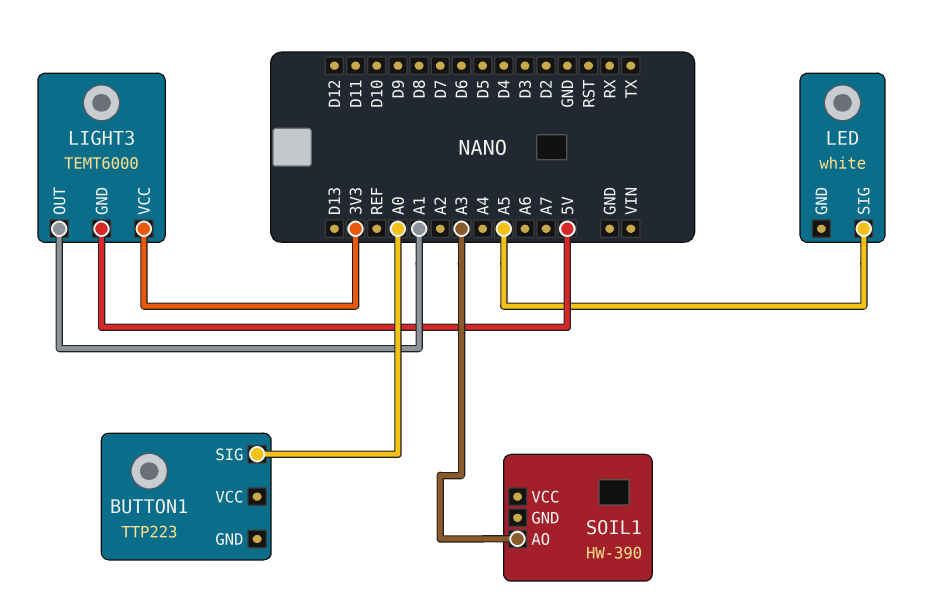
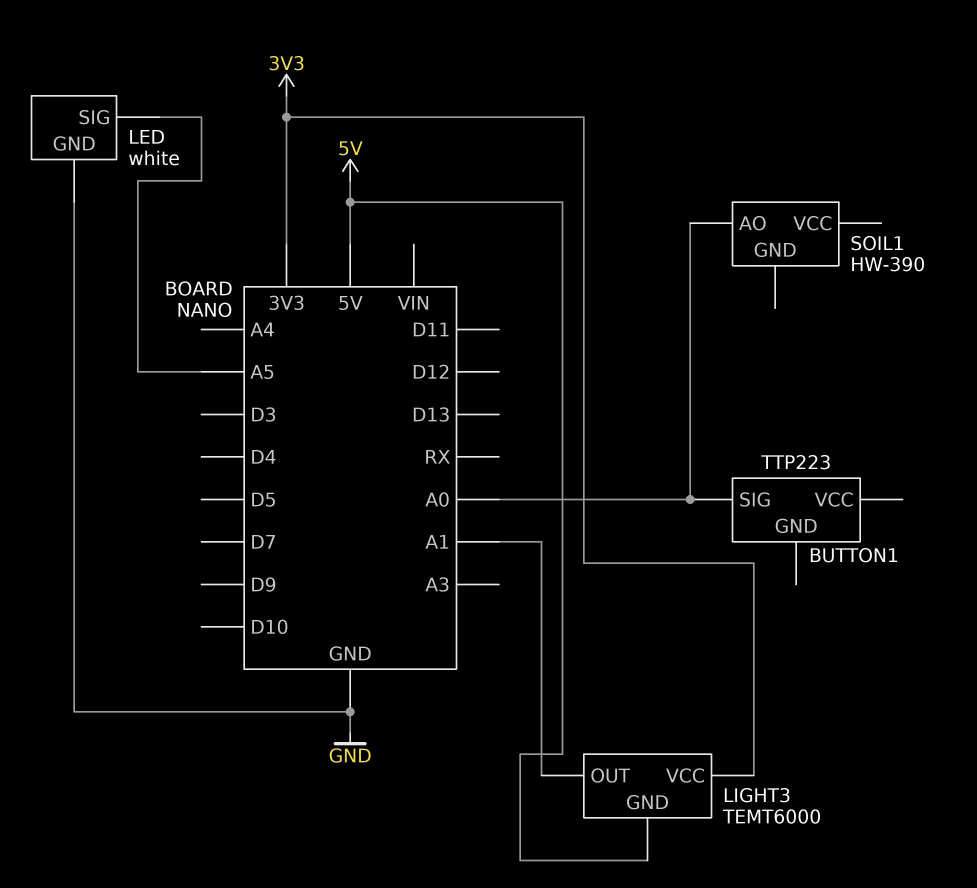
LED pin GND: none -> GND
SOIL1 pin AO: A3 -> A0

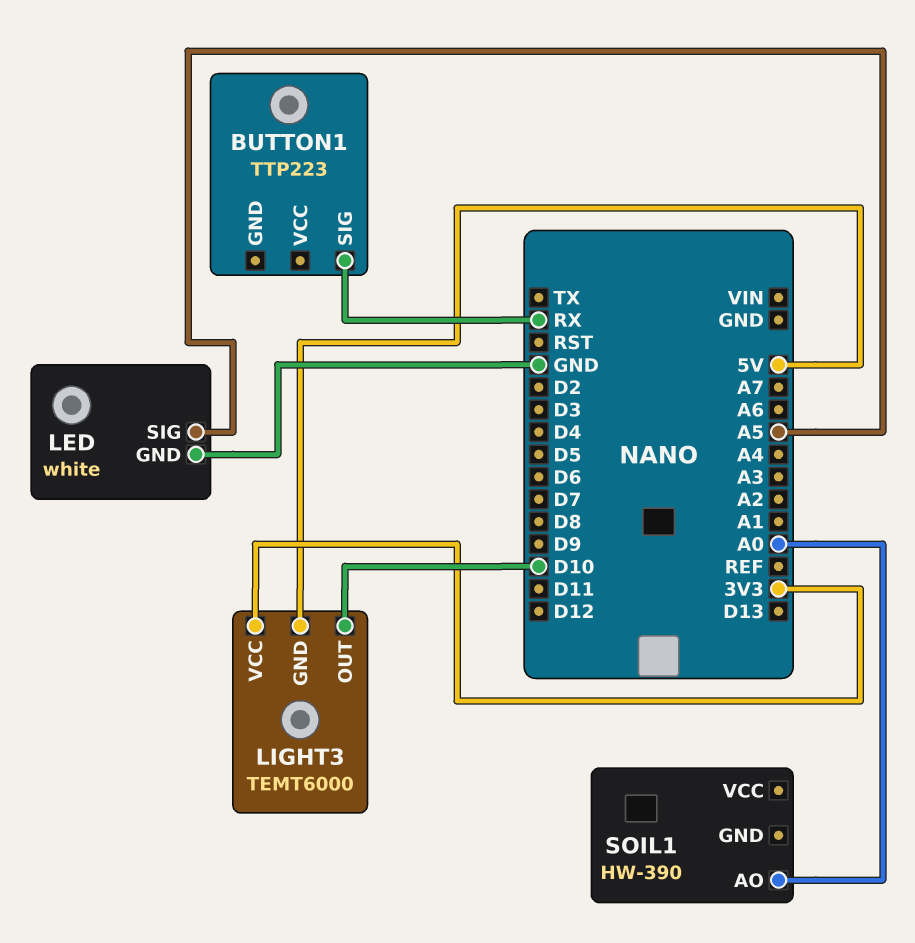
BUTTON1 pin SIG: A0 -> RX
LIGHT3 pin OUT: A1 -> D10

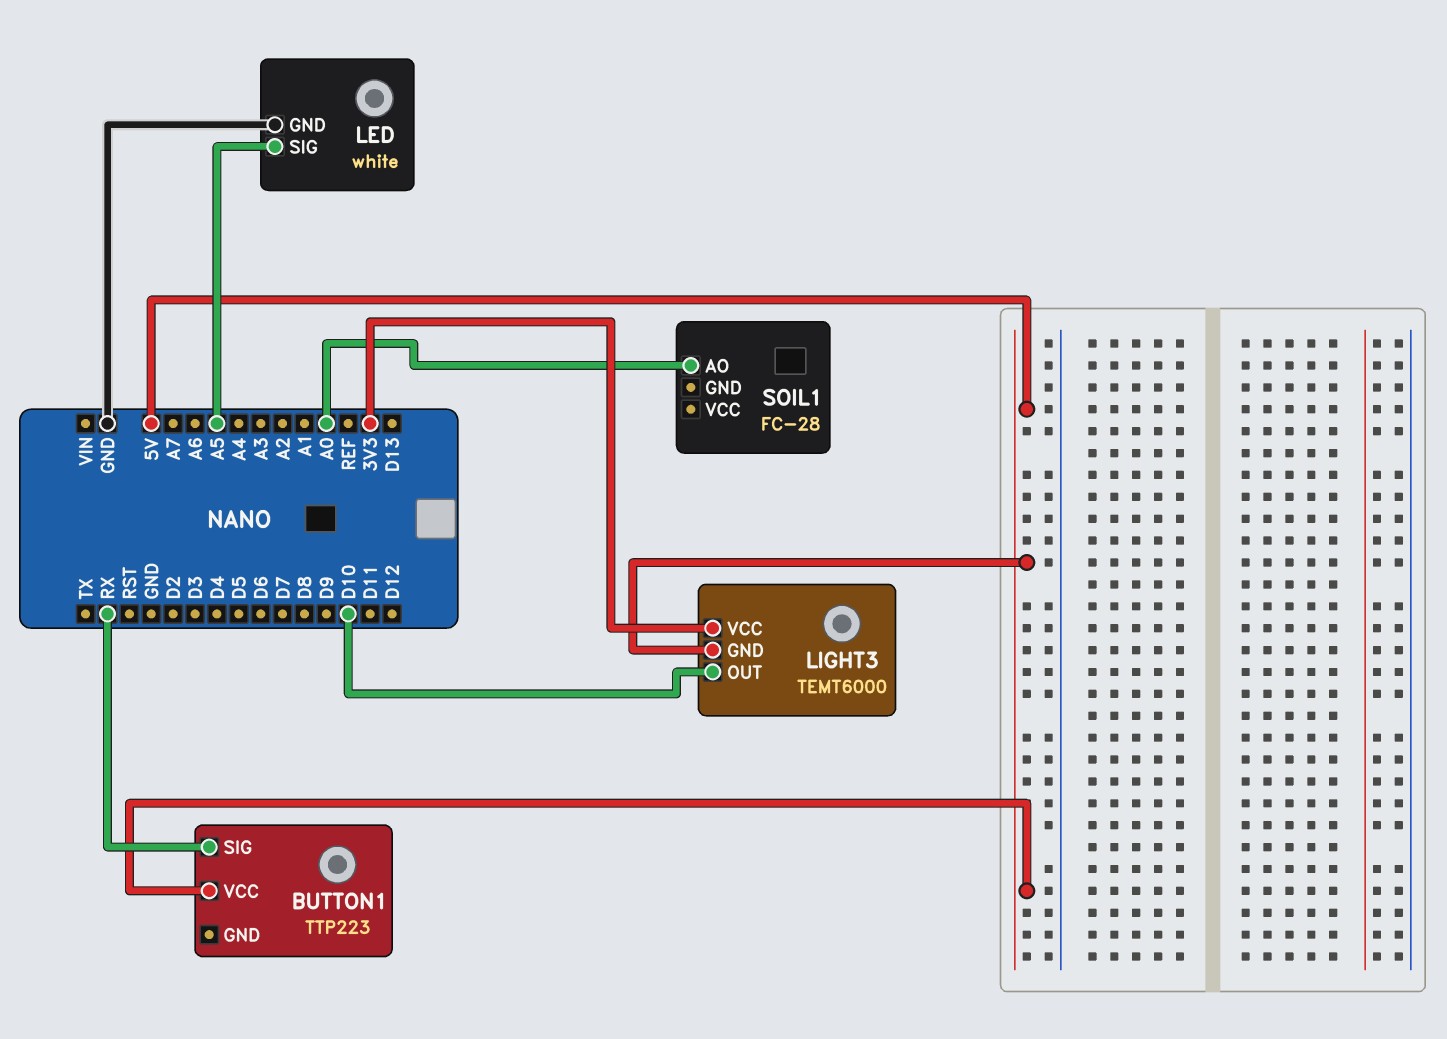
BUTTON1 pin VCC: none -> 5V
SOIL1: HW-390 -> FC-28

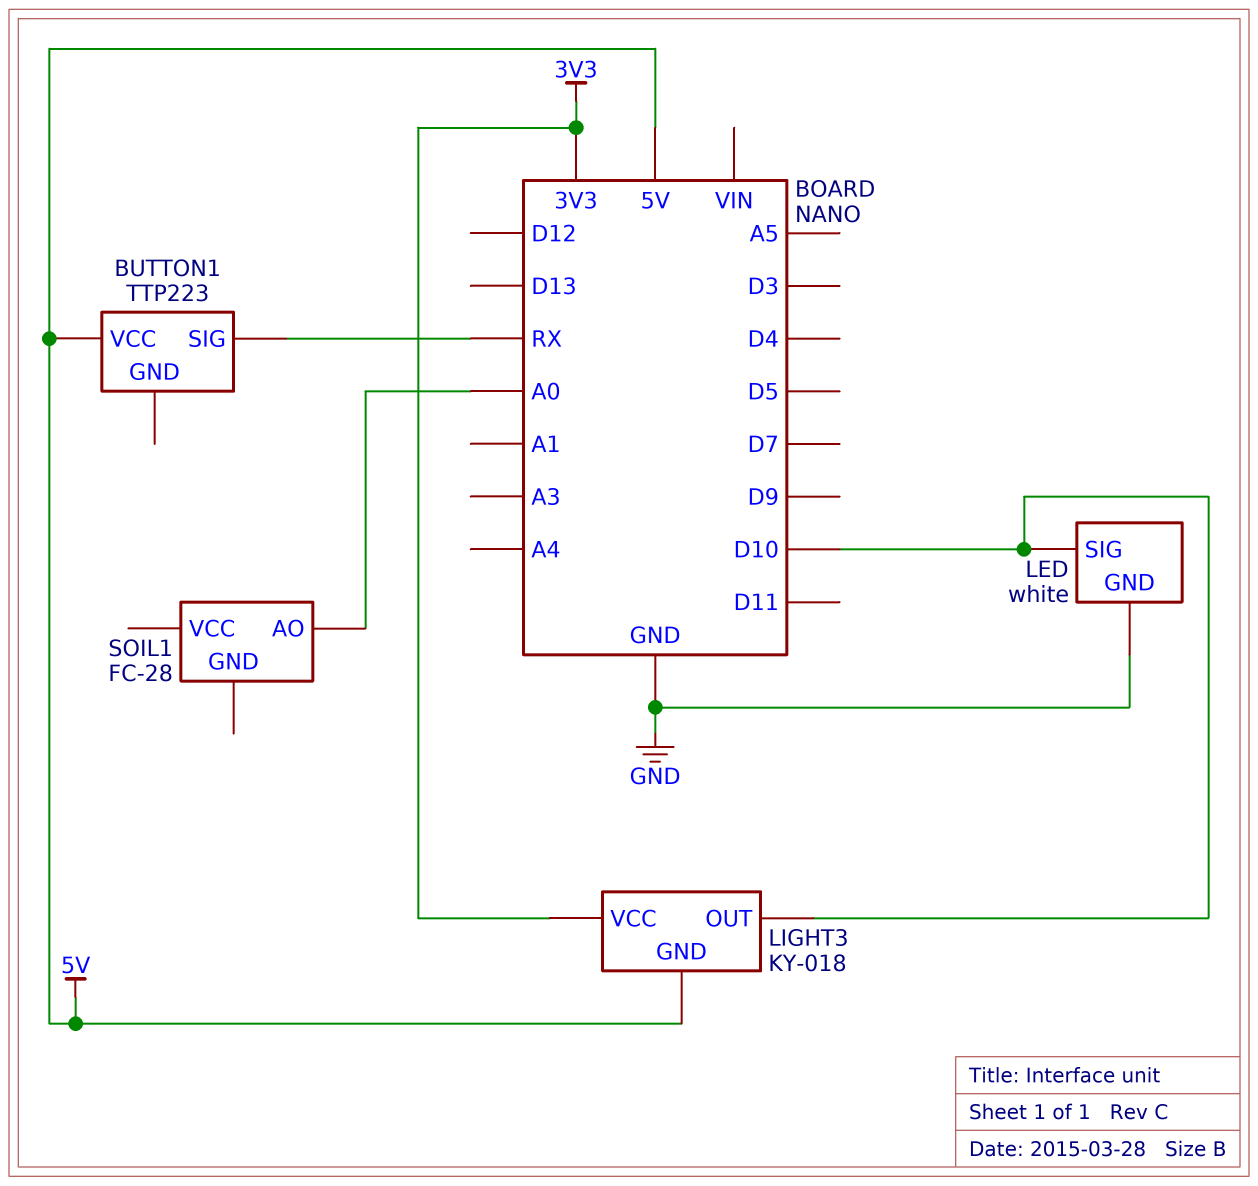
LED pin SIG: A5 -> D10
LIGHT3: TEMT6000 -> KY-018

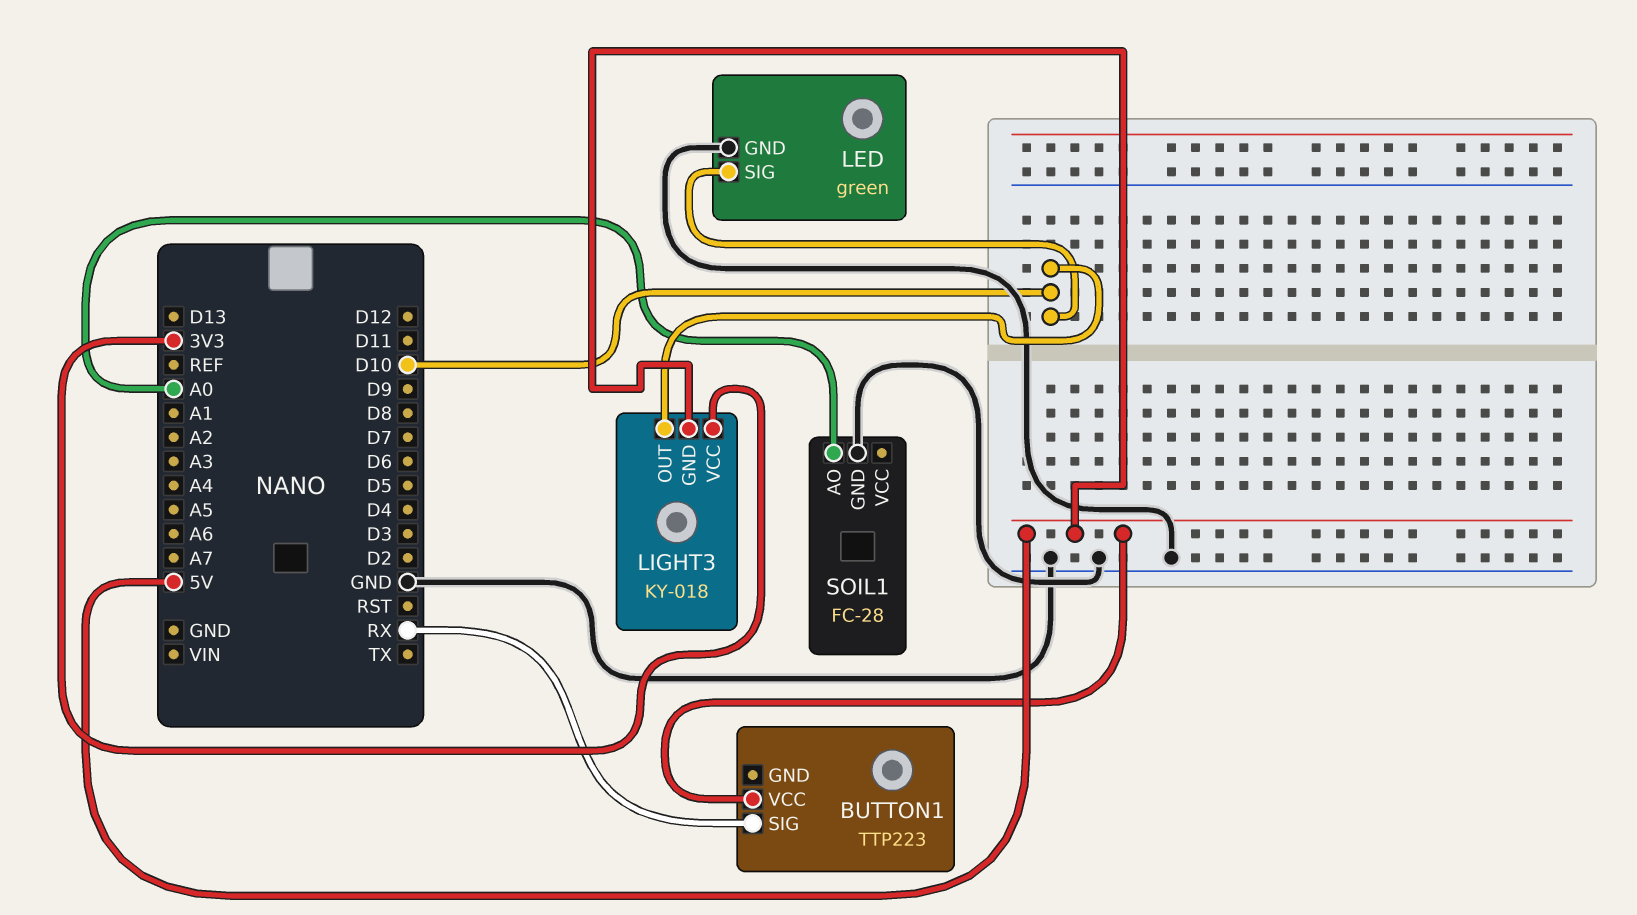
LED: white -> green
SOIL1 pin GND: none -> GND

